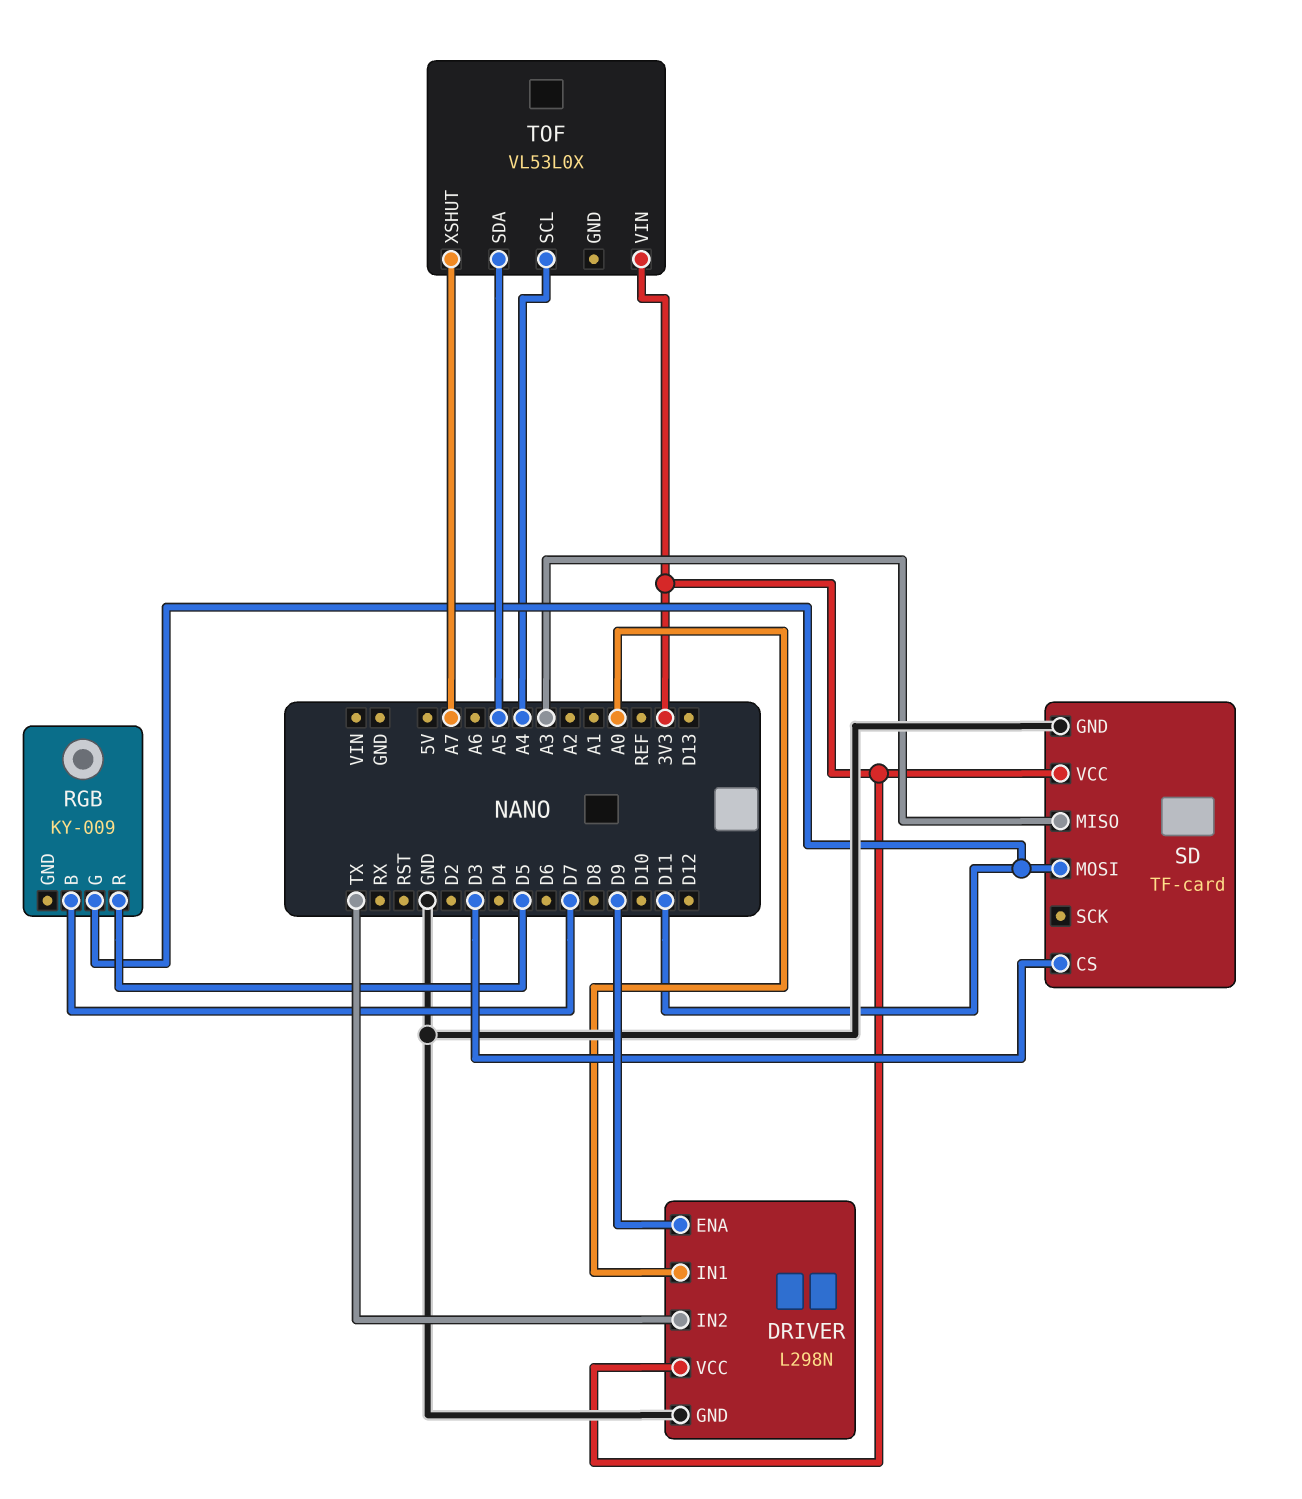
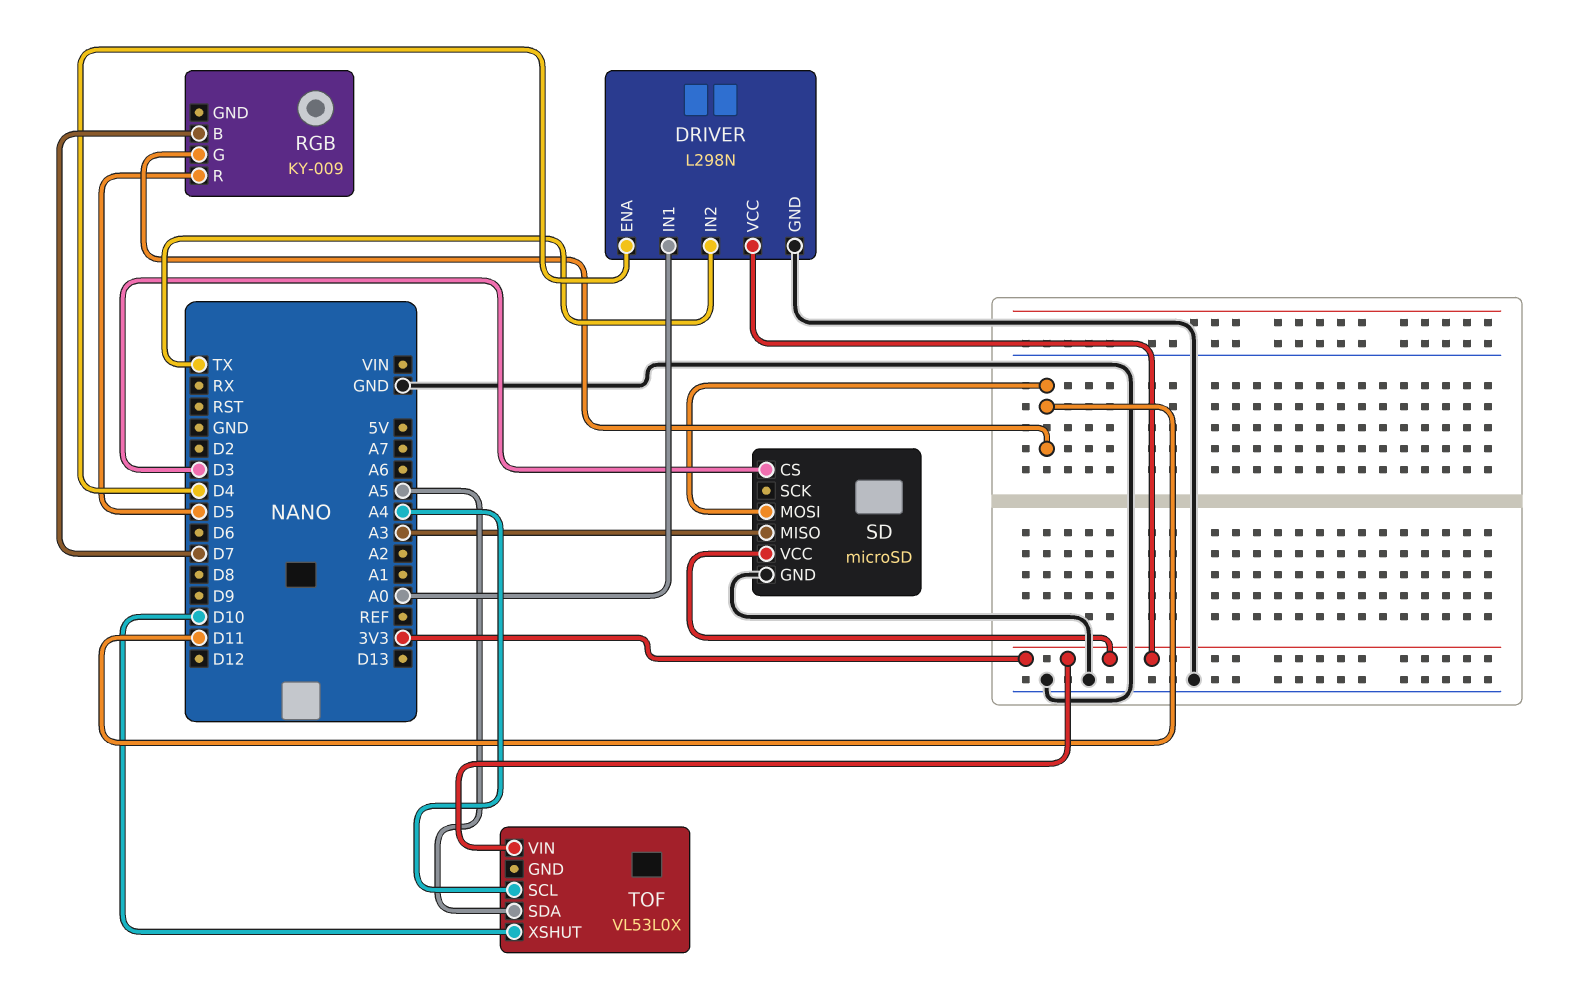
DRIVER pin ENA: D9 -> D4
SD: TF-card -> microSD
TOF pin XSHUT: A7 -> D10

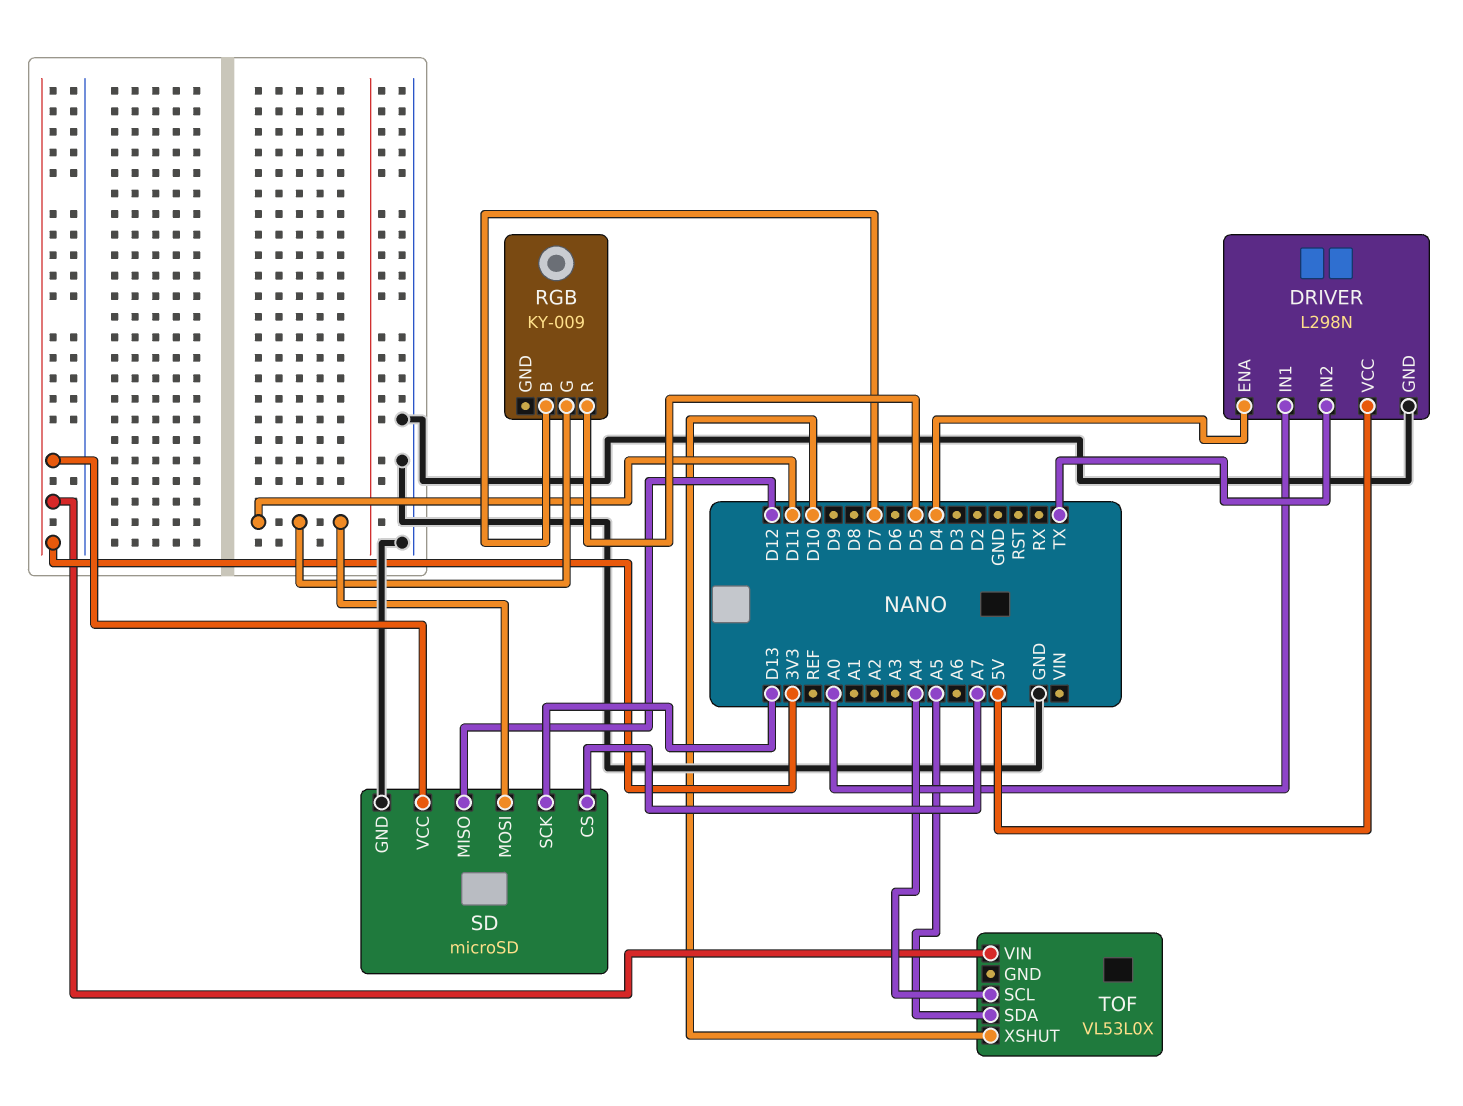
DRIVER pin VCC: 3V3 -> 5V
SD pin CS: D3 -> A7
SD pin MISO: A3 -> D12
SD pin SCK: none -> D13

